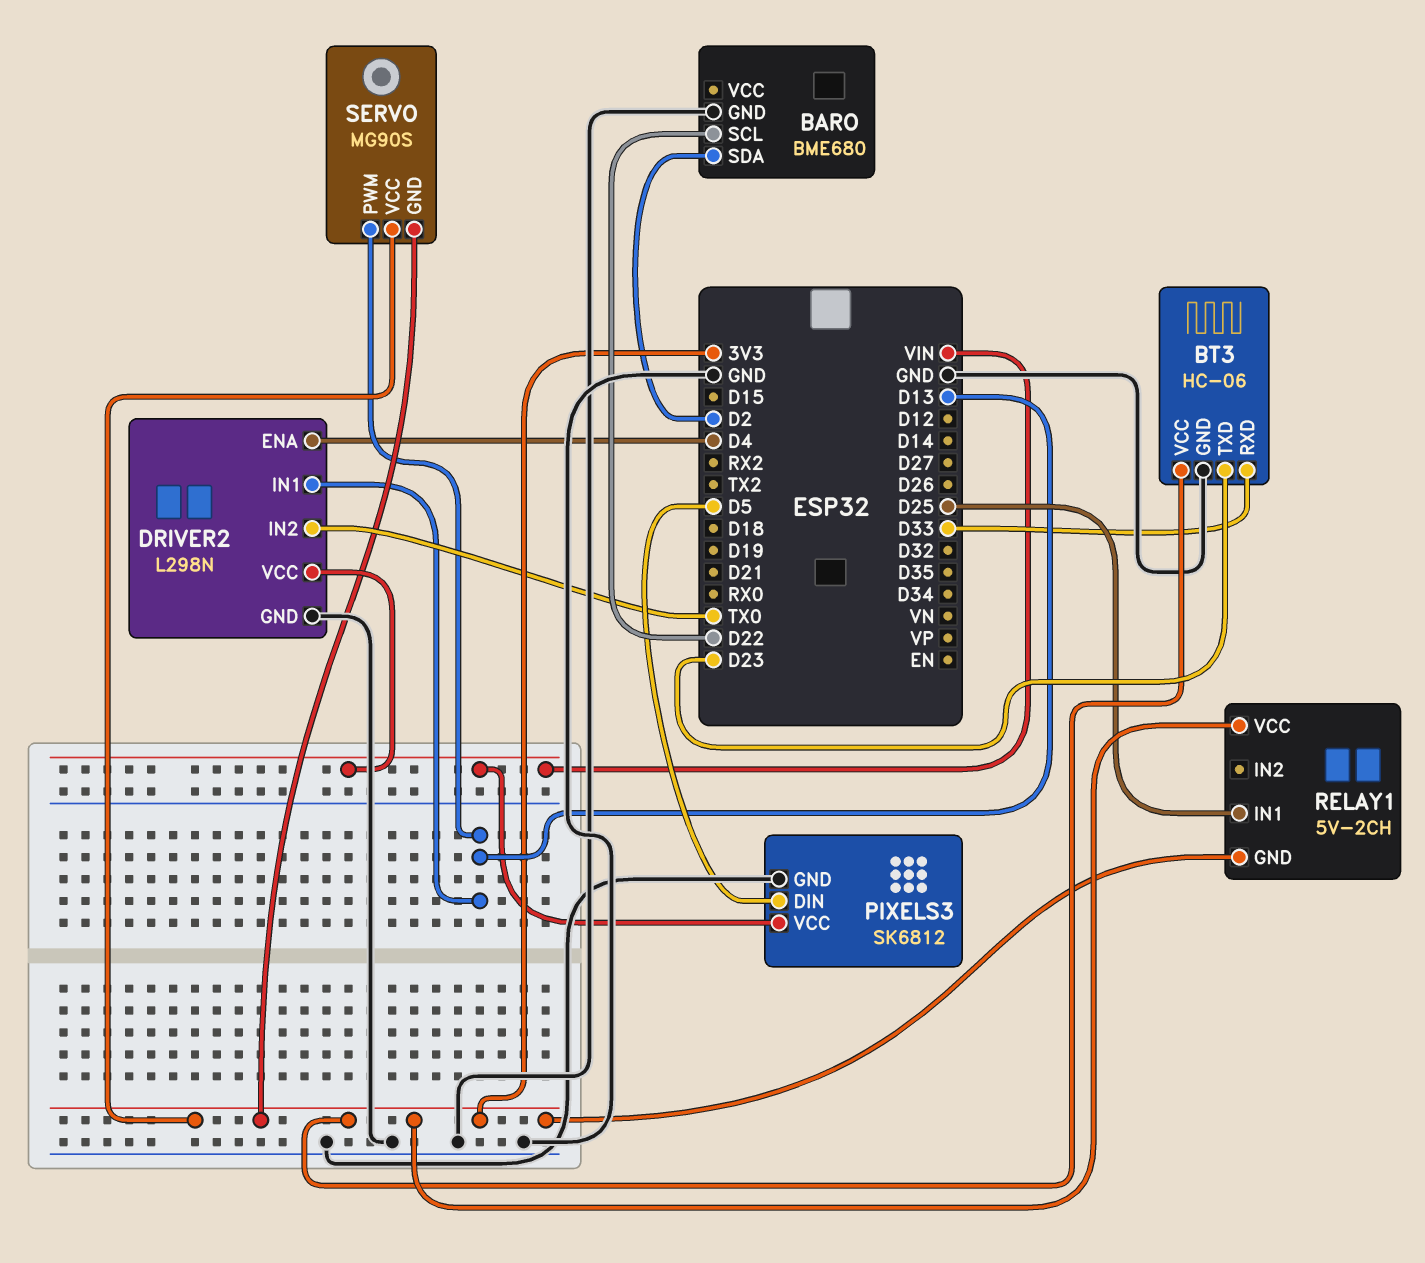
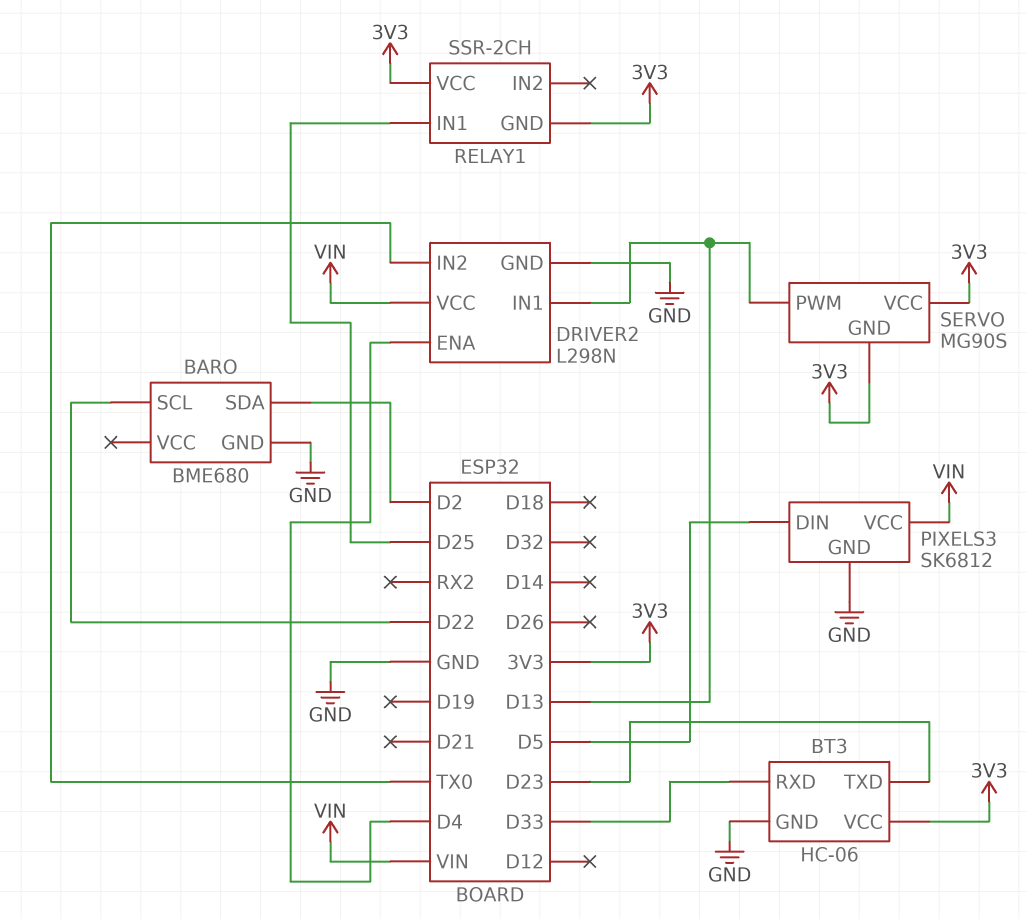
RELAY1: 5V-2CH -> SSR-2CH

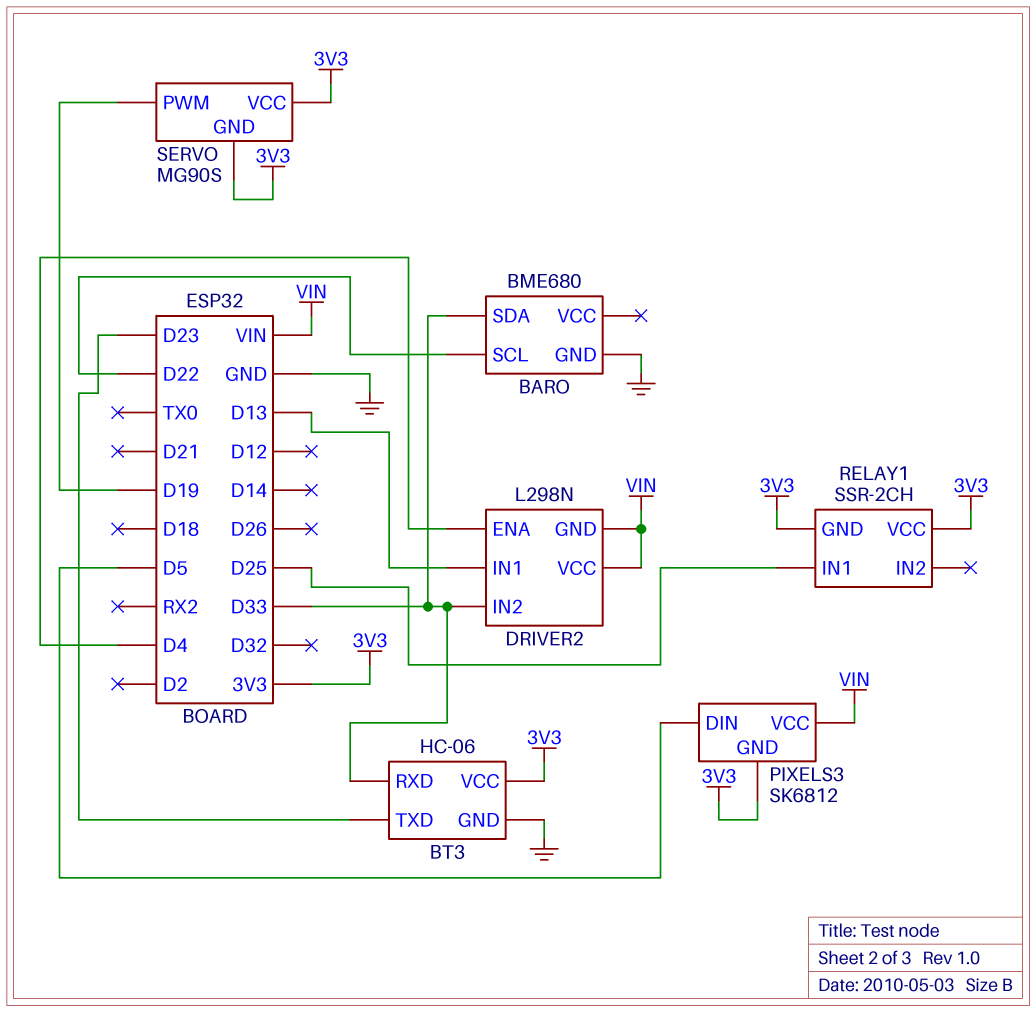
BARO pin SDA: D2 -> D33
DRIVER2 pin GND: GND -> VIN
DRIVER2 pin IN2: TX0 -> D33
PIXELS3 pin GND: GND -> 3V3
SERVO pin PWM: D13 -> D19

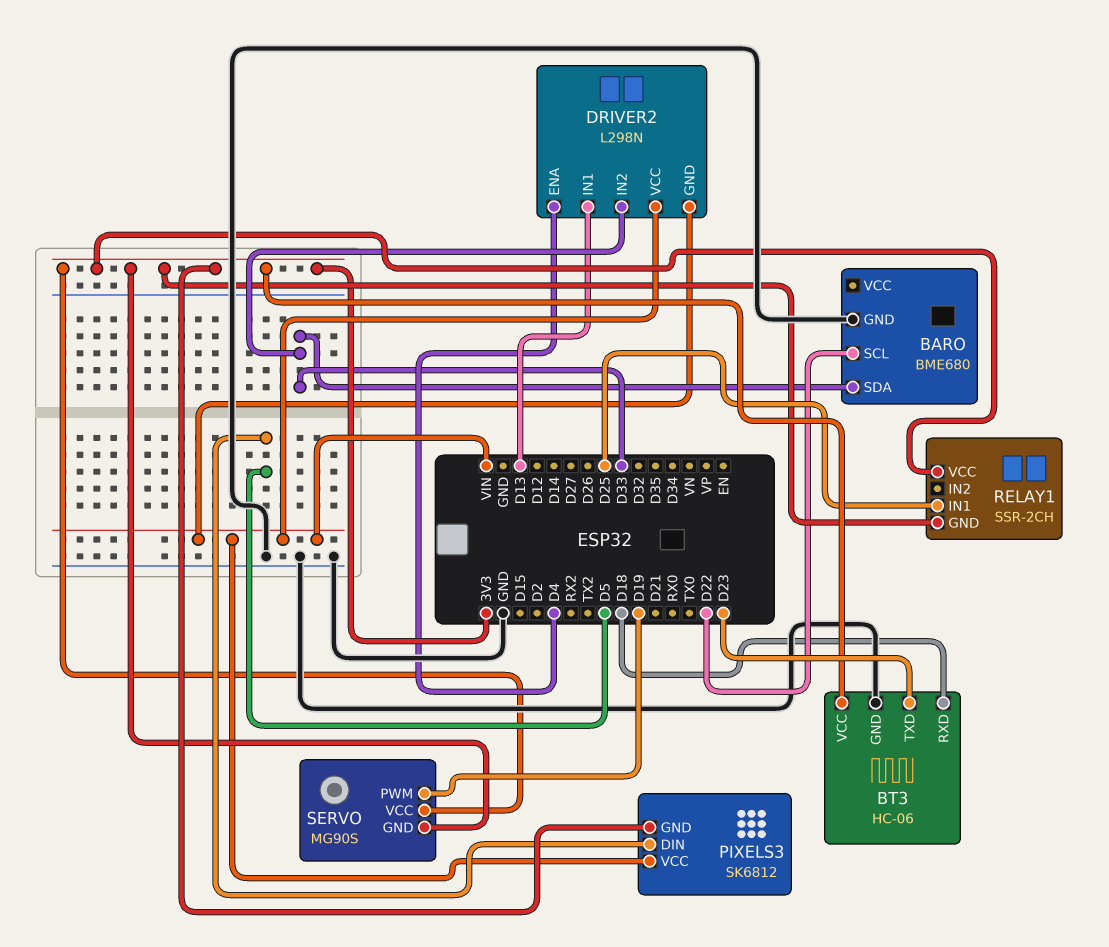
BT3 pin RXD: D33 -> D18

